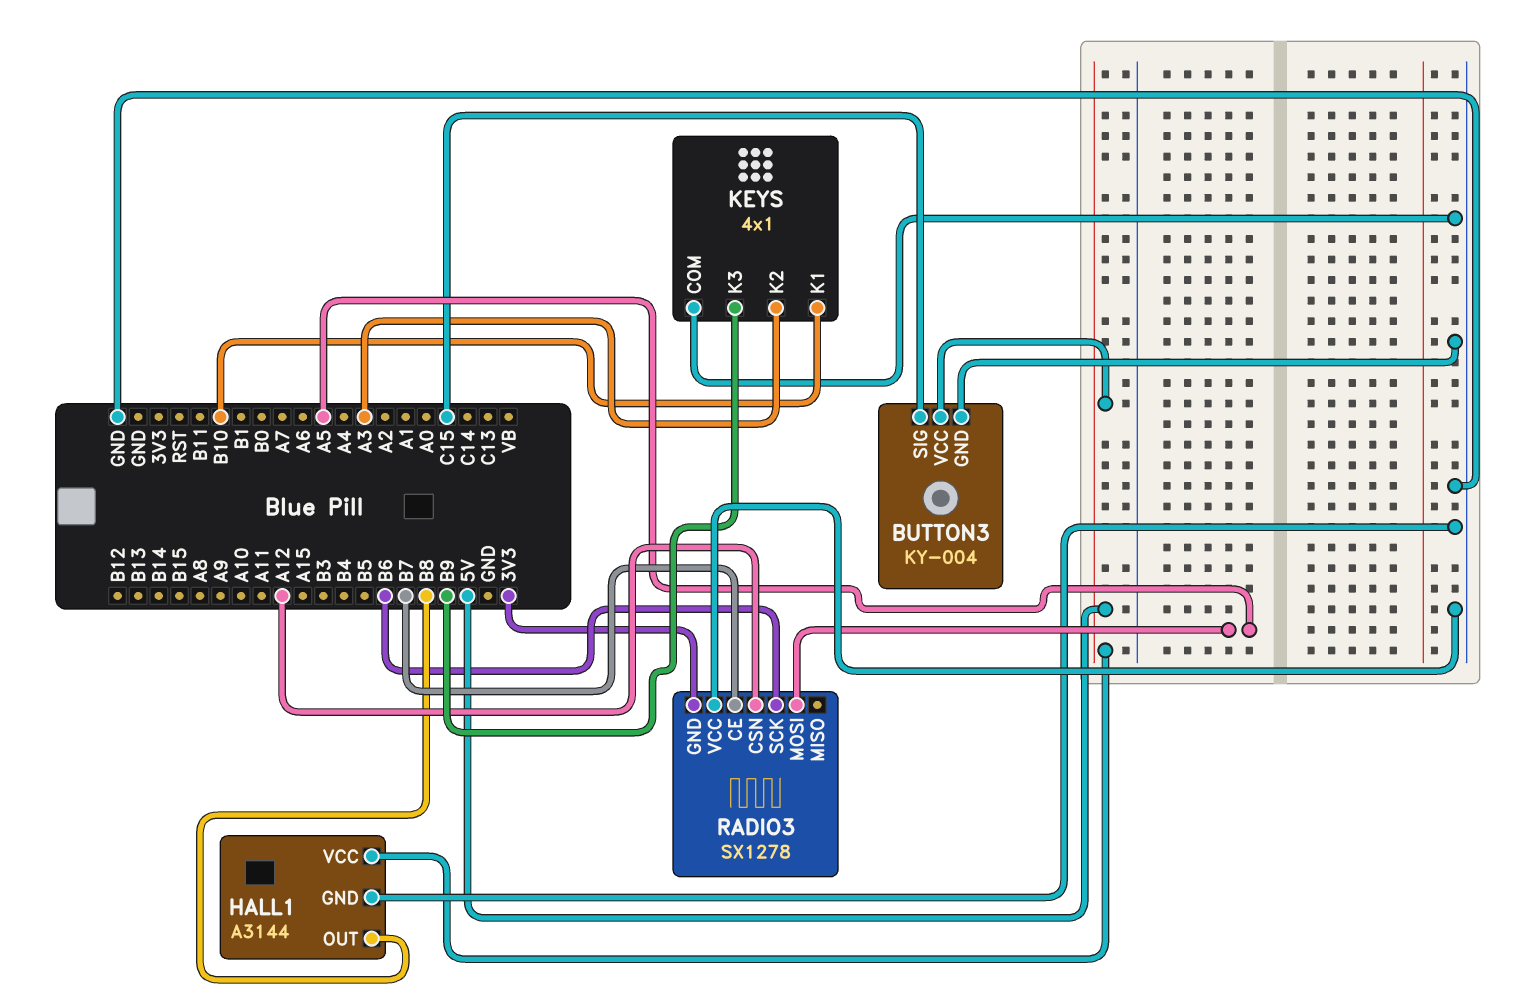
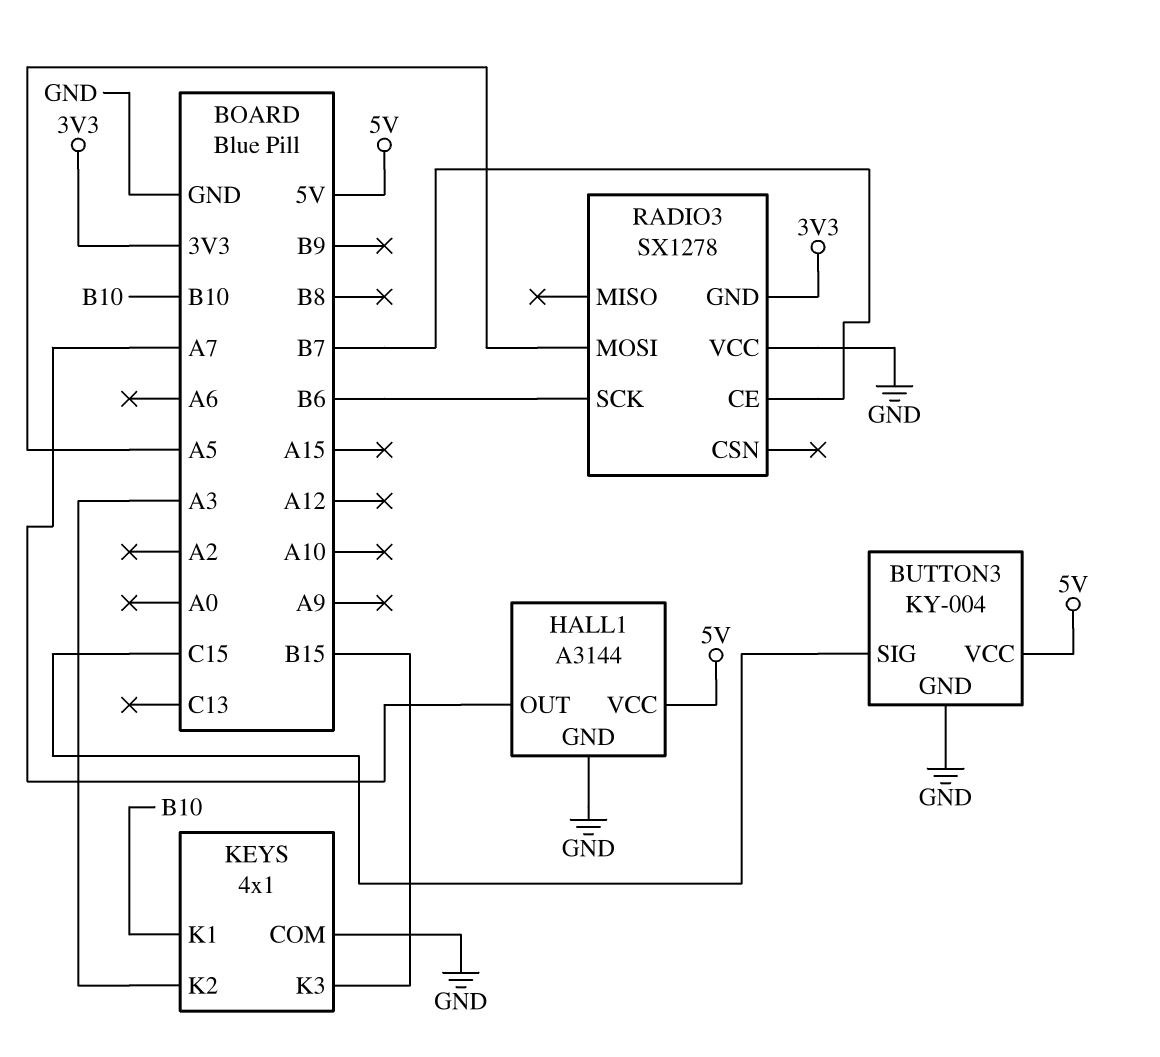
HALL1 pin OUT: B8 -> A7
KEYS pin K3: B9 -> B15
RADIO3 pin CSN: A12 -> none

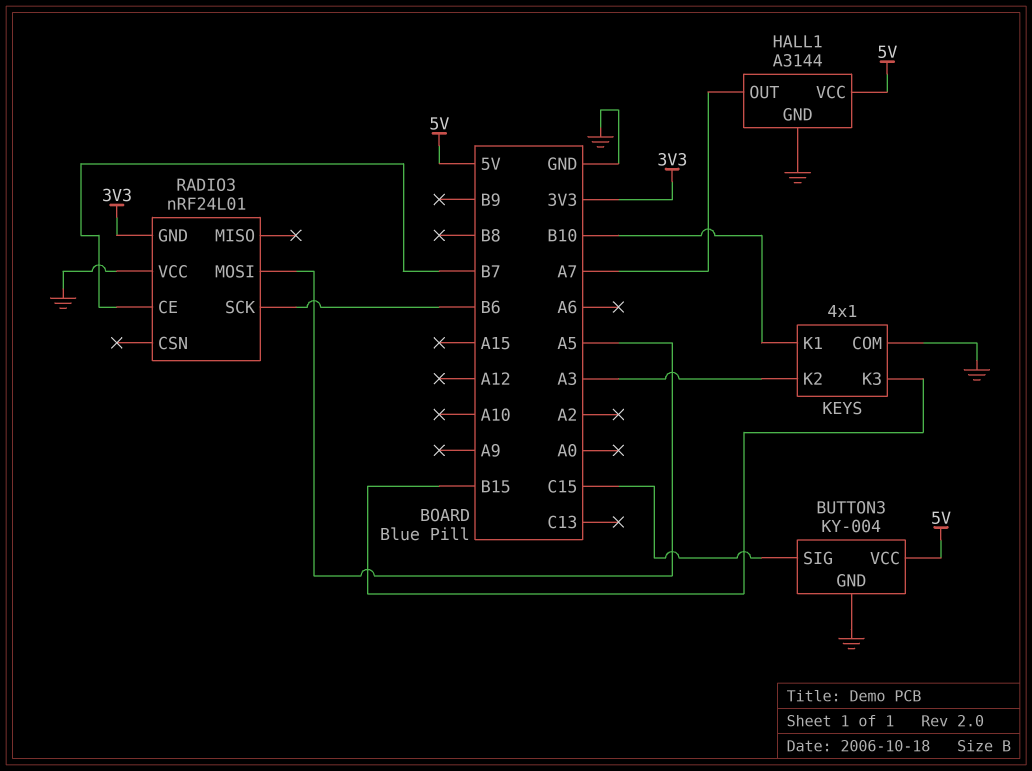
RADIO3: SX1278 -> nRF24L01

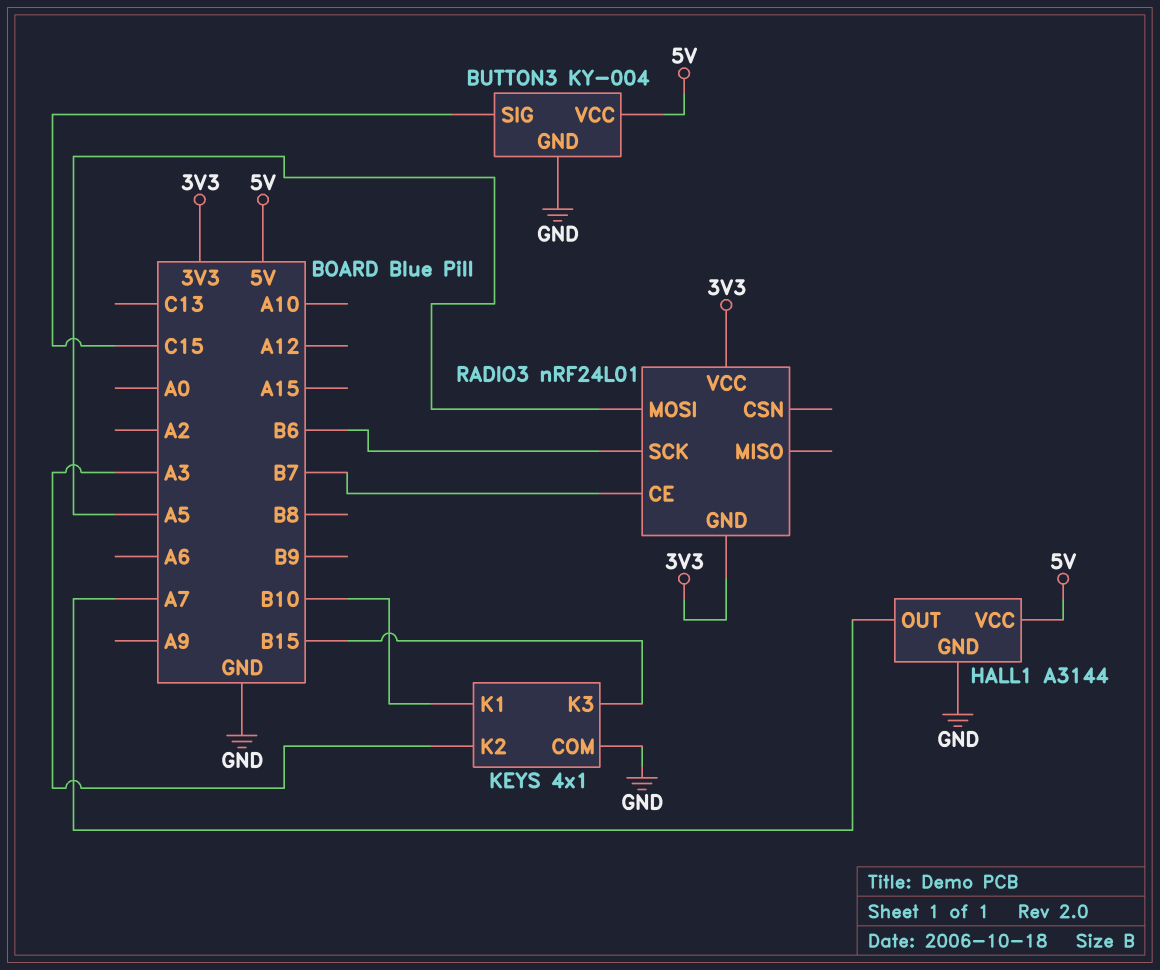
RADIO3 pin VCC: GND -> 3V3

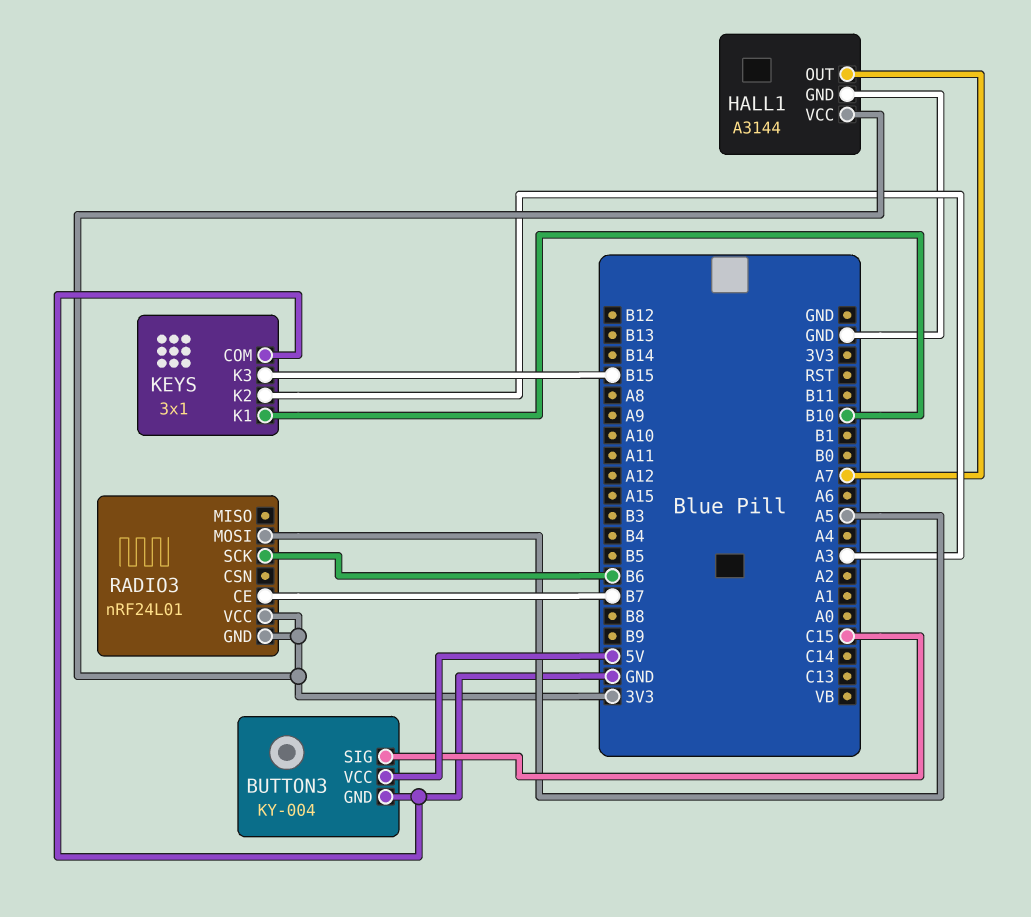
HALL1 pin VCC: 5V -> 3V3
KEYS: 4x1 -> 3x1

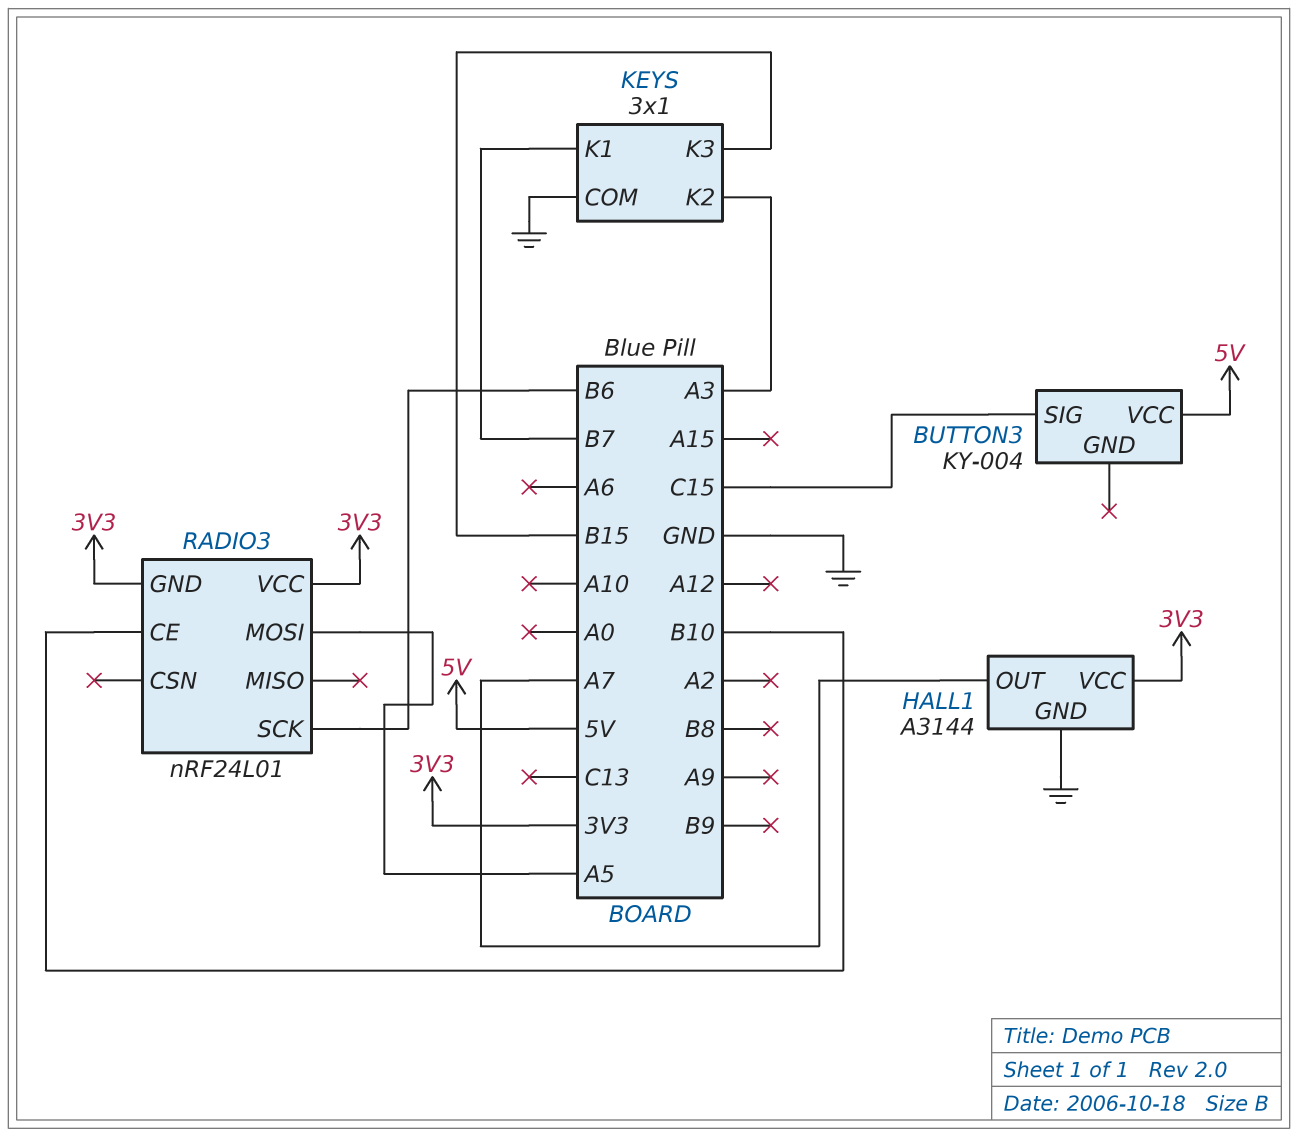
BUTTON3 pin GND: GND -> none
KEYS pin K1: B10 -> B7
RADIO3 pin CE: B7 -> B10

